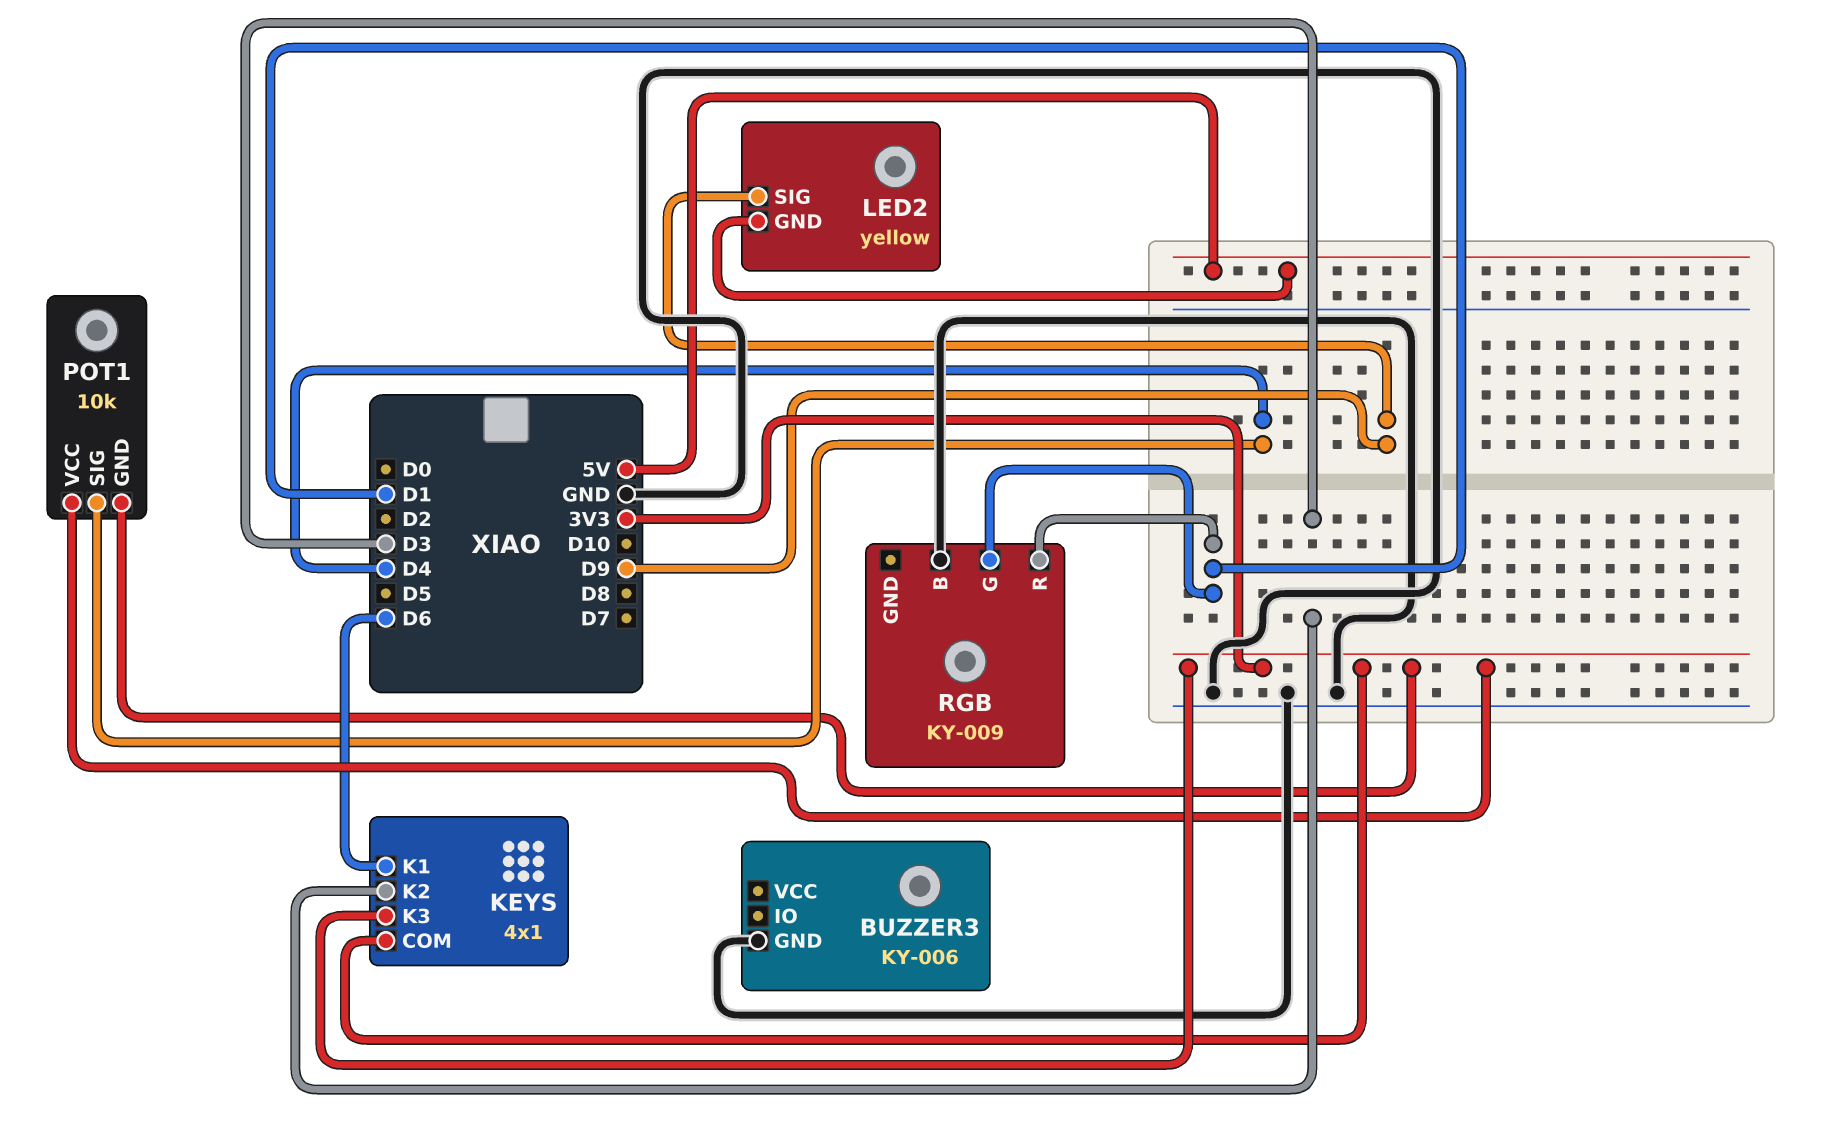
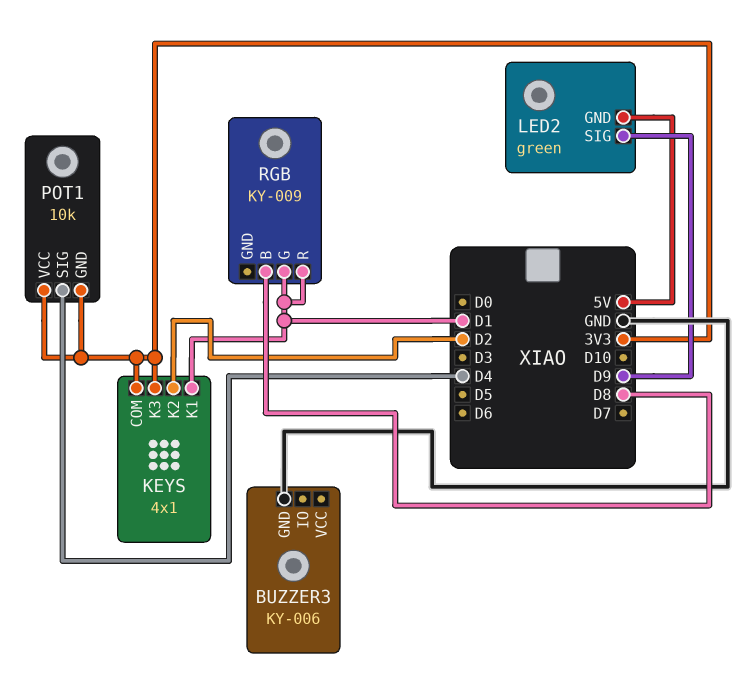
KEYS pin K1: D6 -> D1
KEYS pin K2: D3 -> D2
LED2: yellow -> green
RGB pin B: GND -> D8

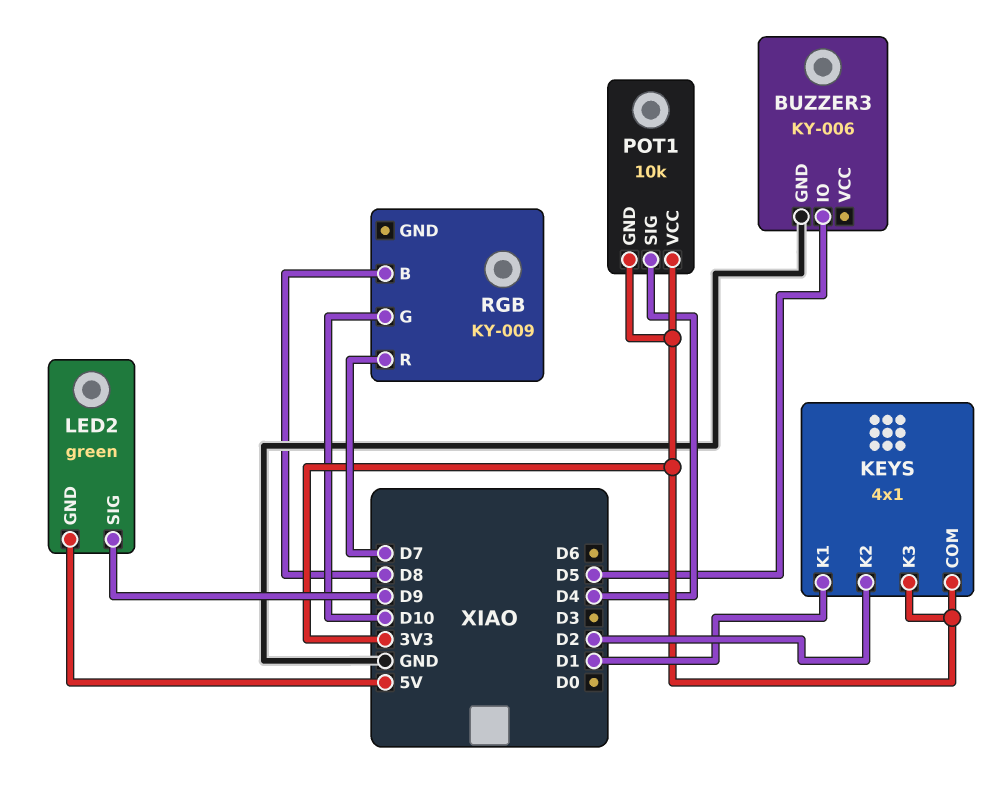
BUZZER3 pin IO: none -> D5
RGB pin G: D1 -> D10
RGB pin R: D1 -> D7

